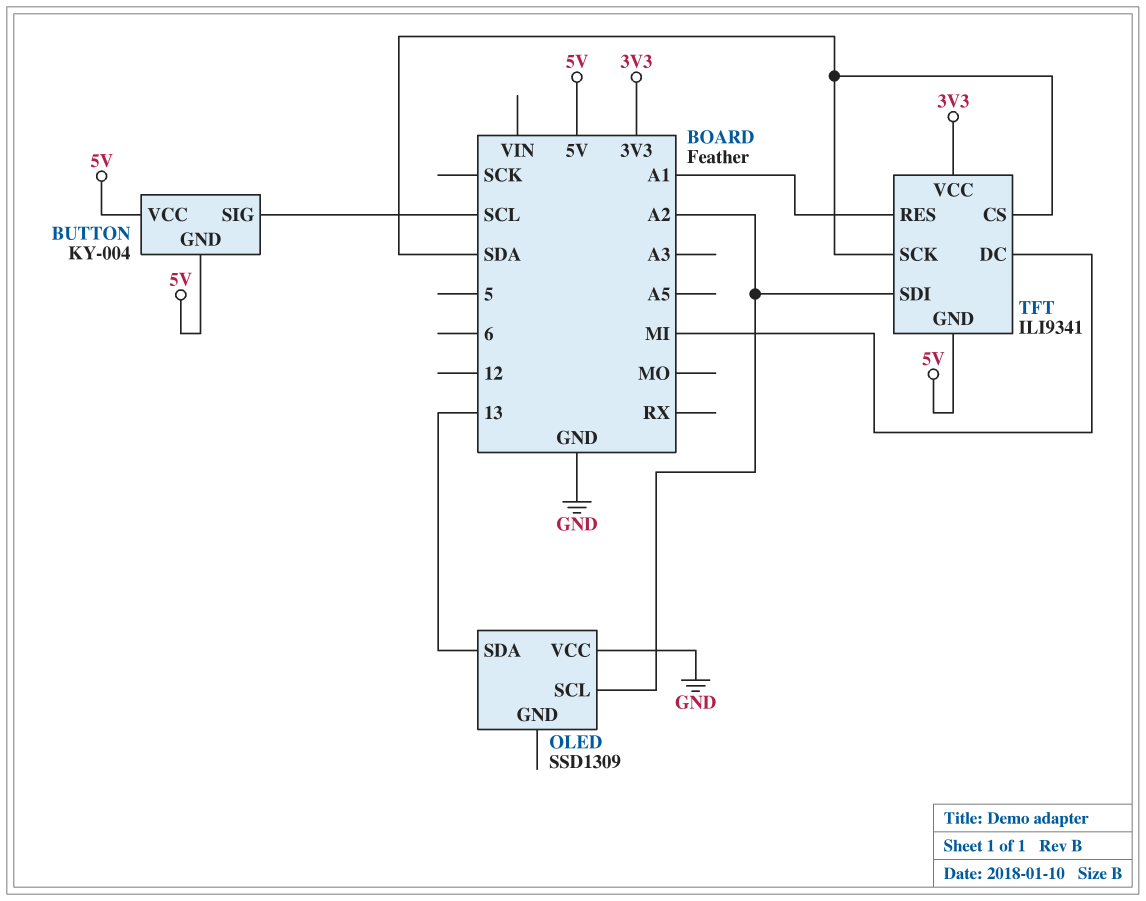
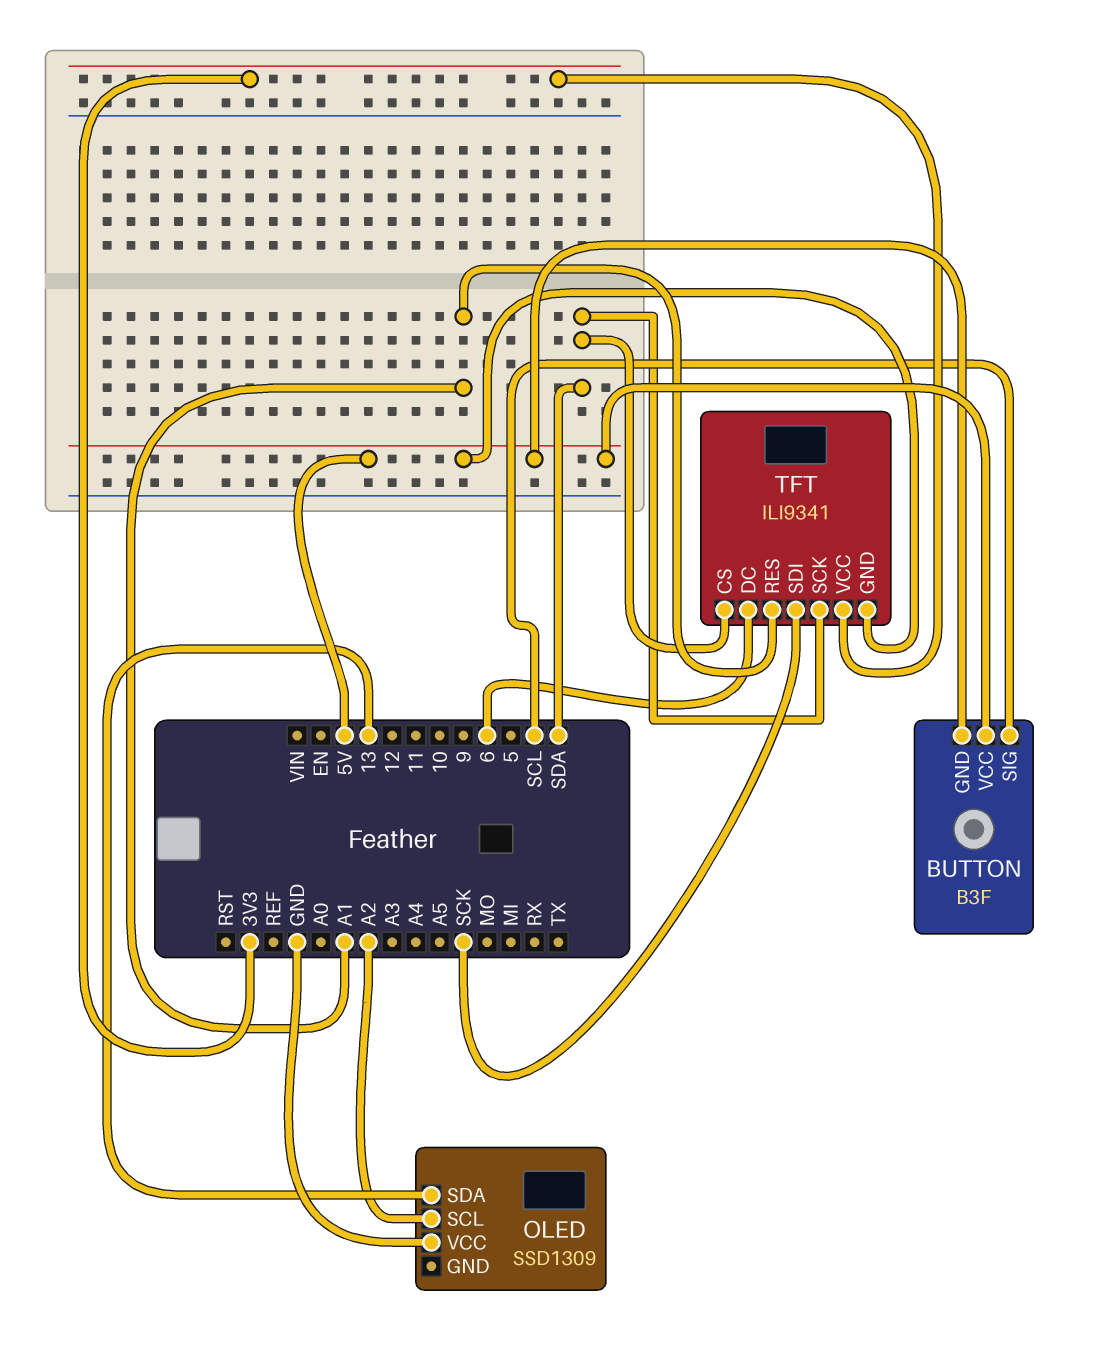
BUTTON: KY-004 -> B3F
TFT pin DC: MI -> 6
TFT pin SDI: A2 -> SCK

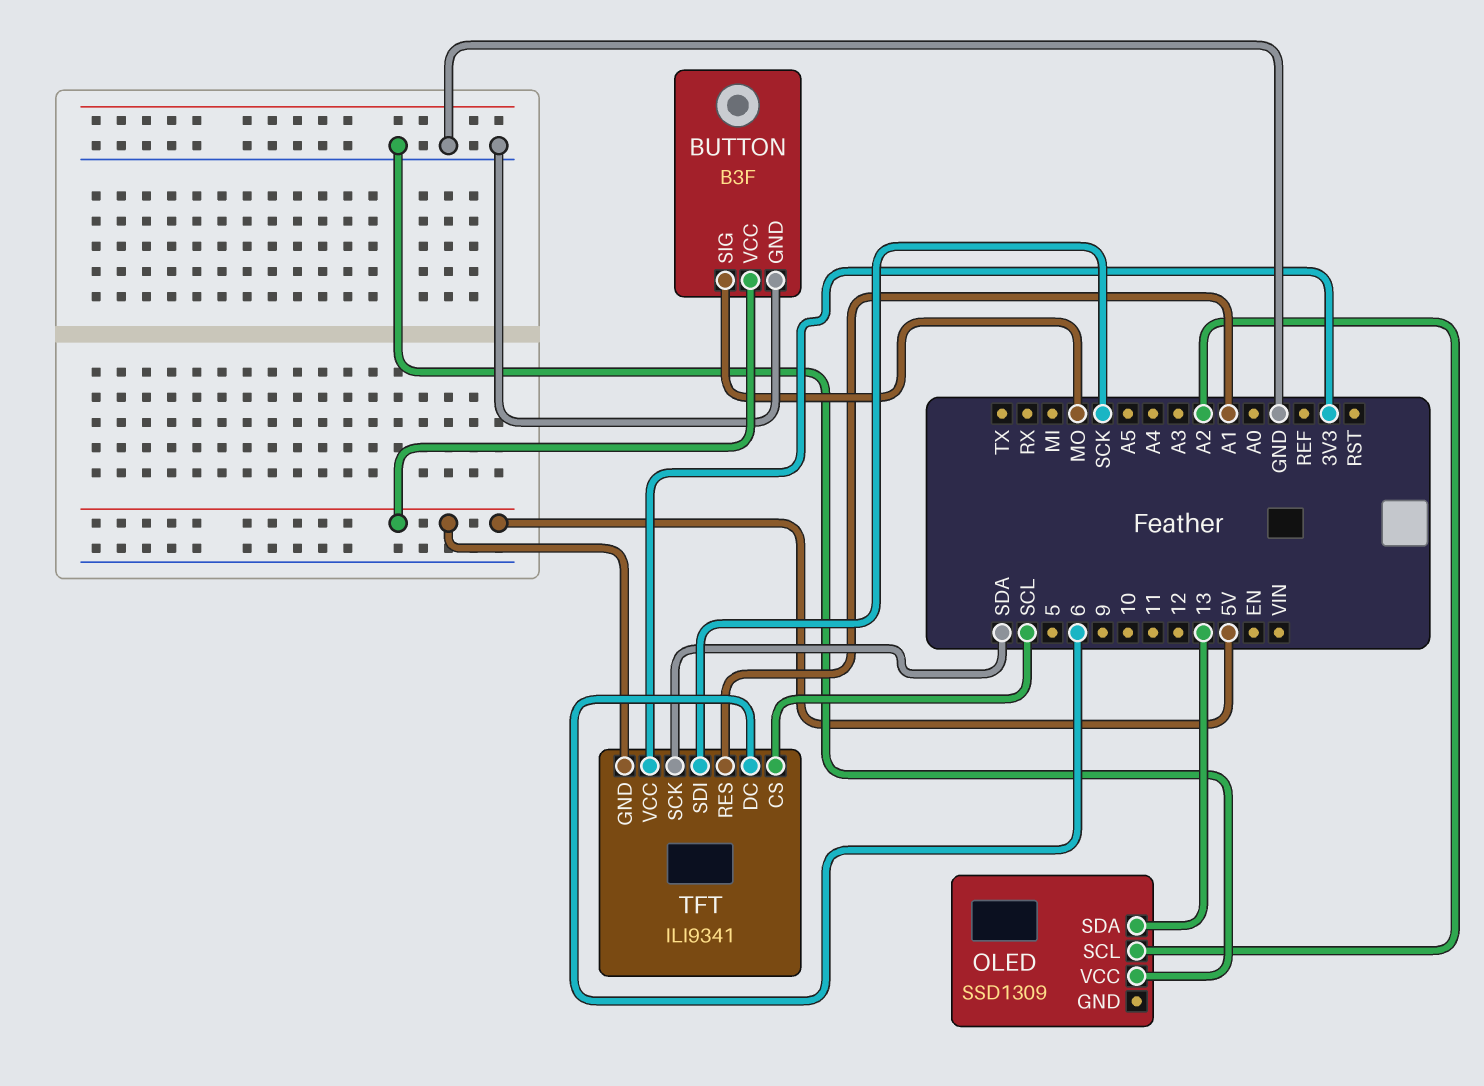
BUTTON pin GND: 5V -> GND
BUTTON pin SIG: SCL -> MO
TFT pin CS: SDA -> SCL

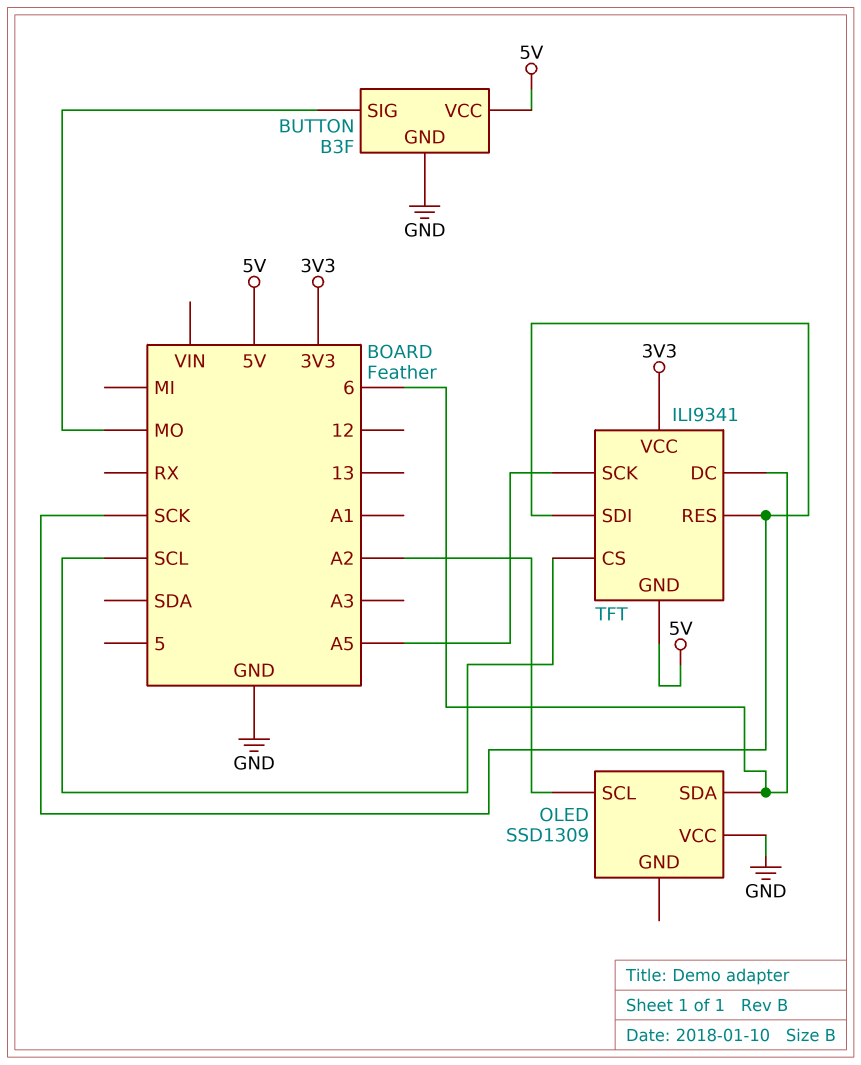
OLED pin SDA: 13 -> 6
TFT pin RES: A1 -> SCK
TFT pin SCK: SDA -> A5

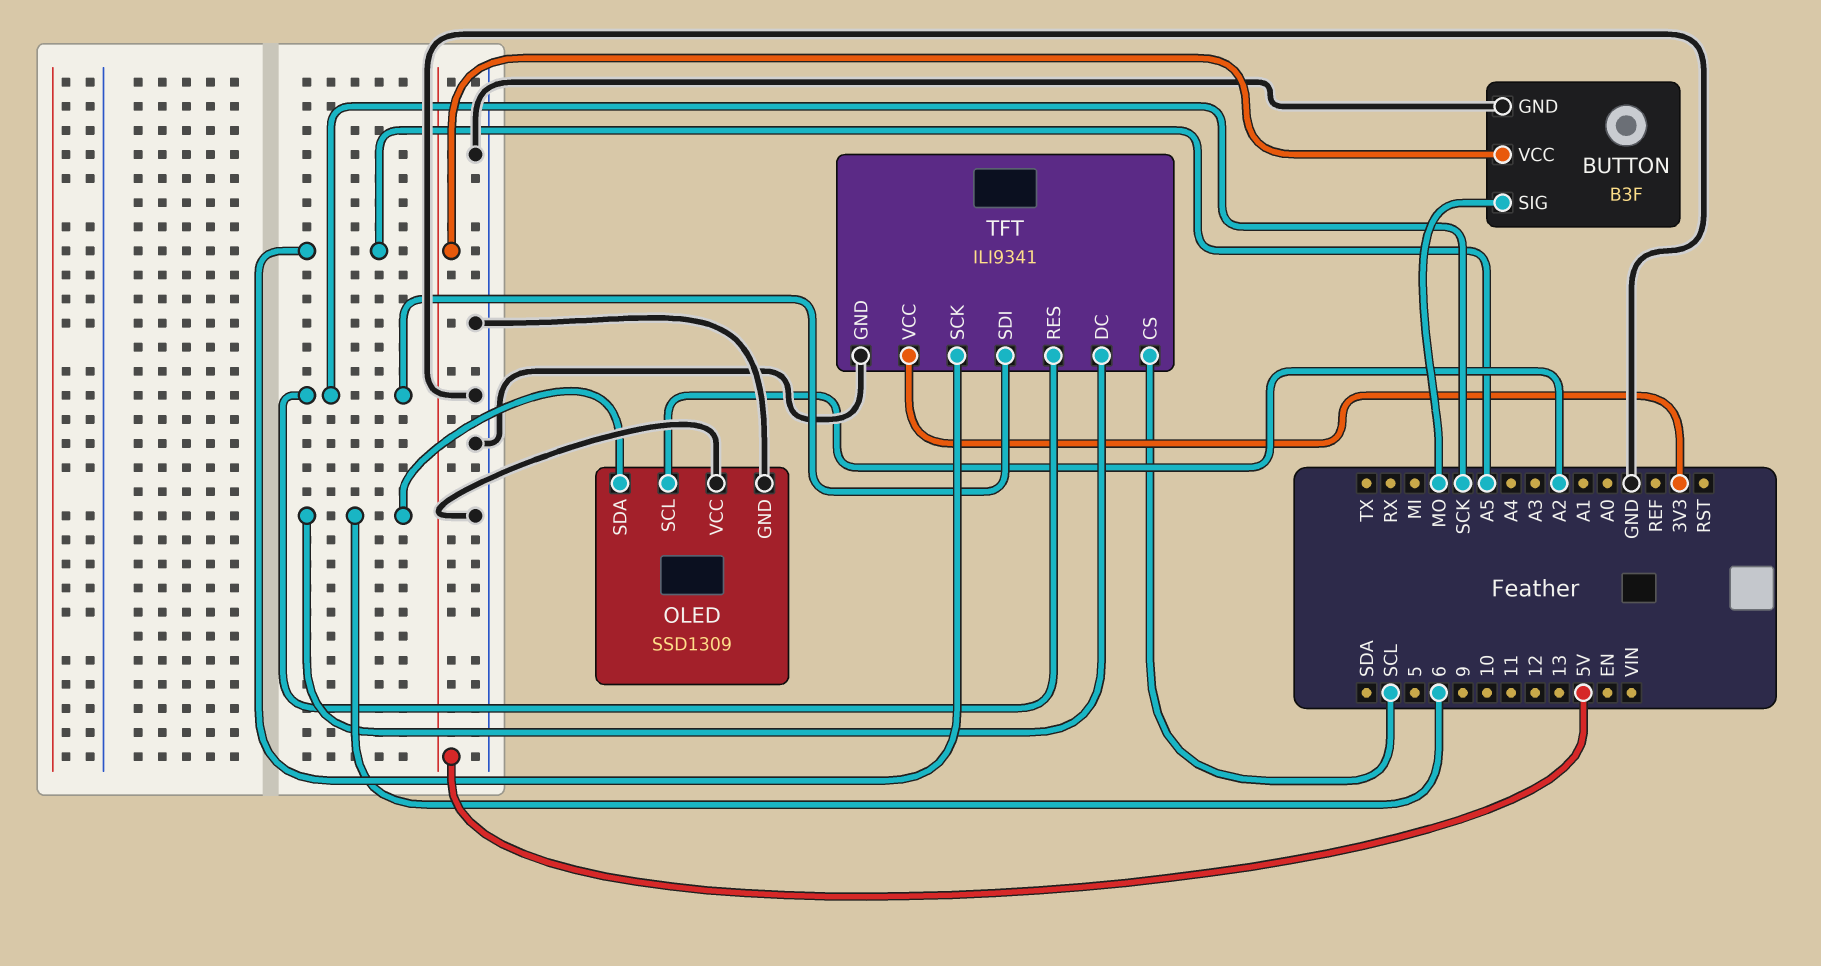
OLED pin GND: none -> GND
TFT pin GND: 5V -> GND

